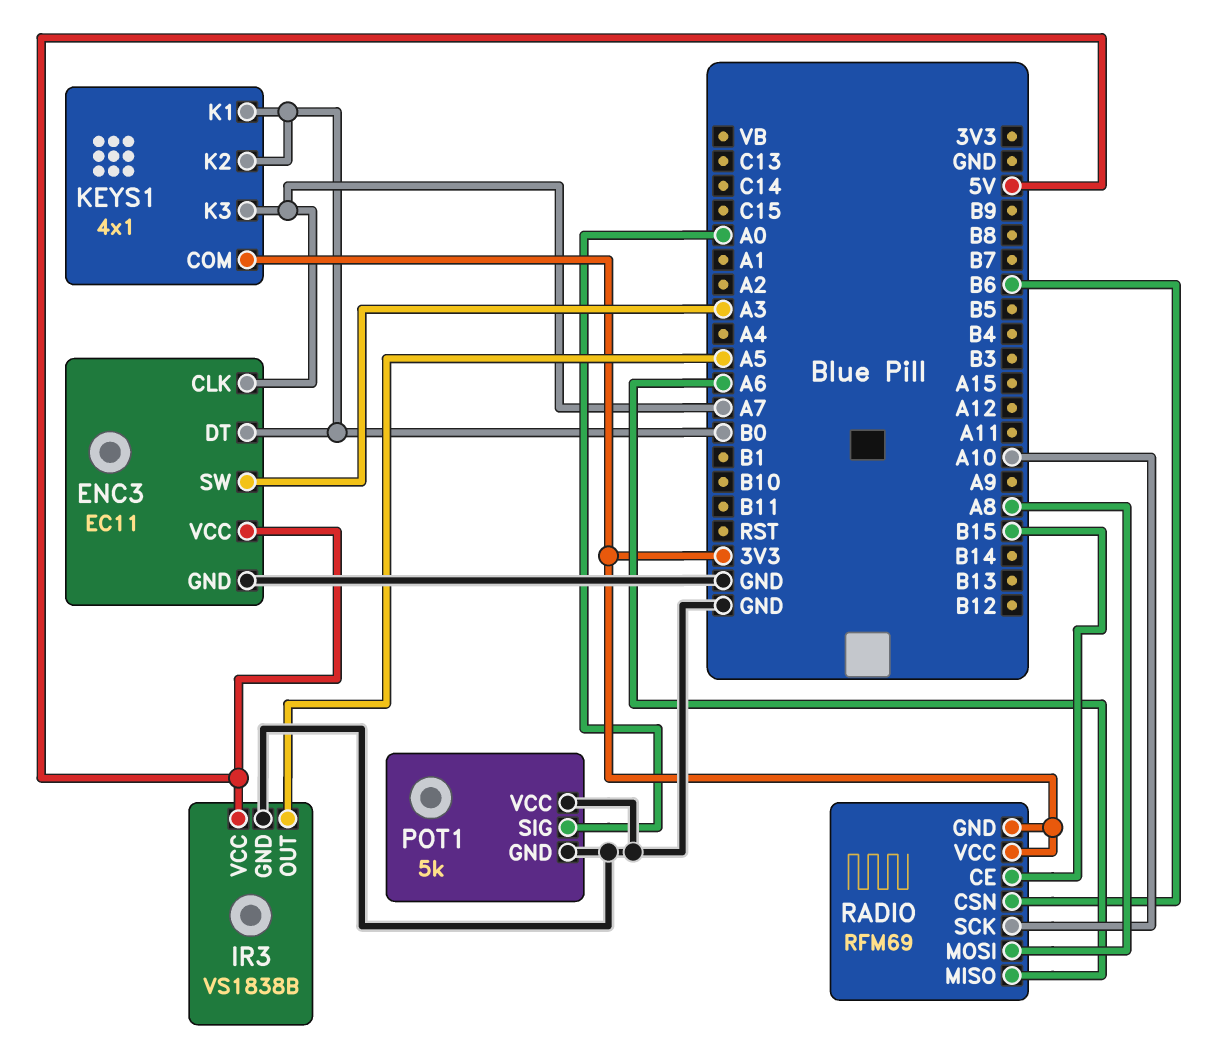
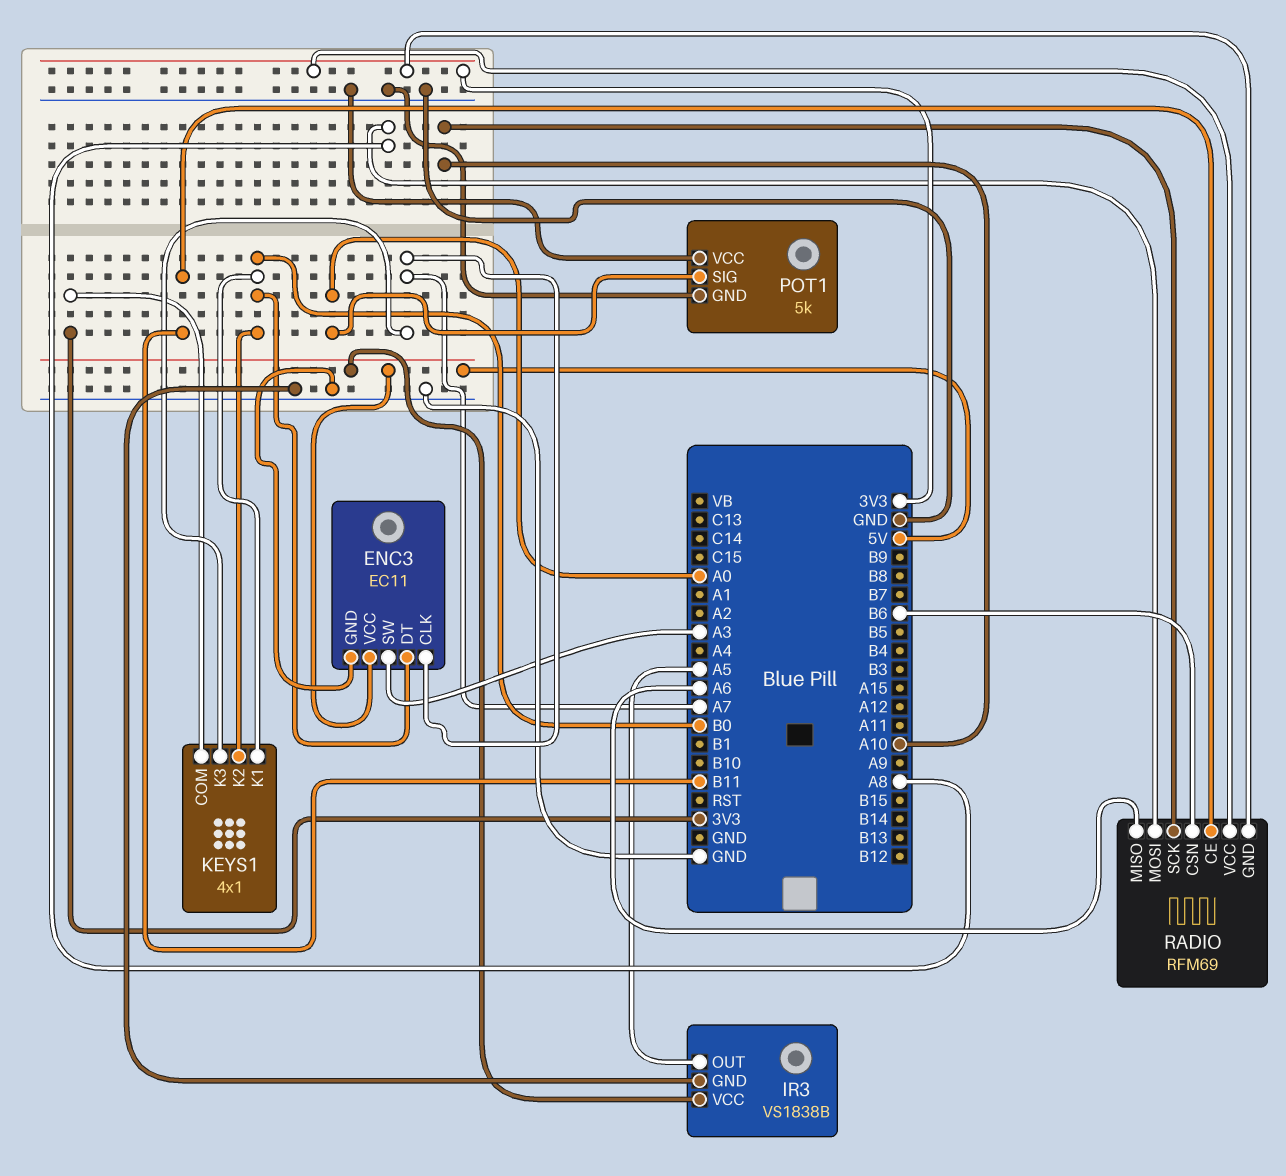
RADIO pin CE: B15 -> B11

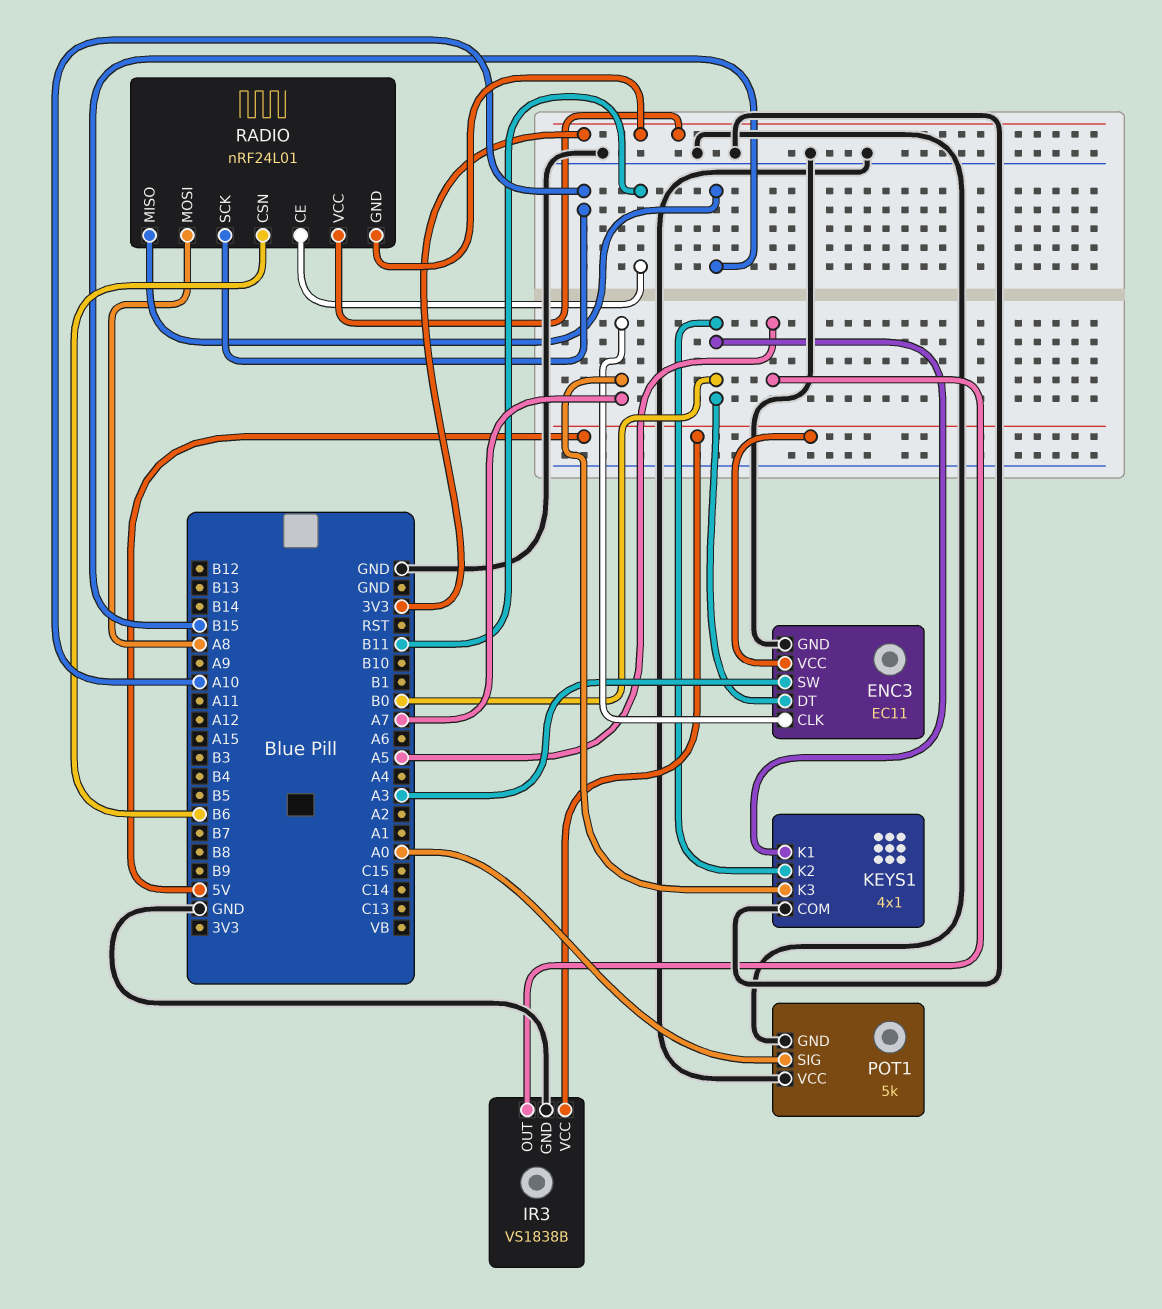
KEYS1 pin COM: 3V3 -> GND
RADIO: RFM69 -> nRF24L01
RADIO pin MISO: A6 -> B15

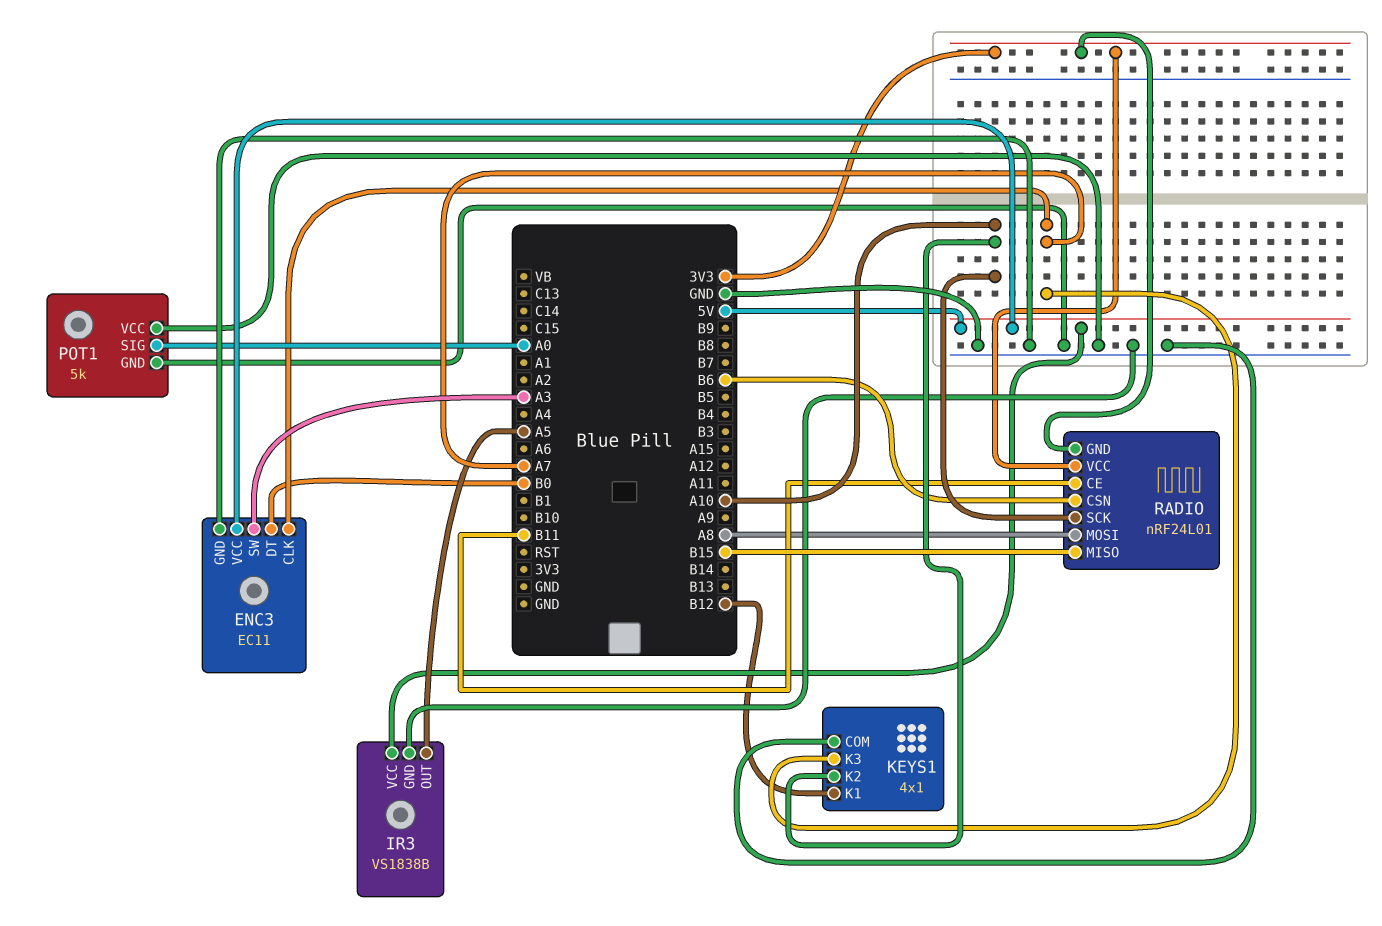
KEYS1 pin K1: B0 -> B12
KEYS1 pin K2: B0 -> A10

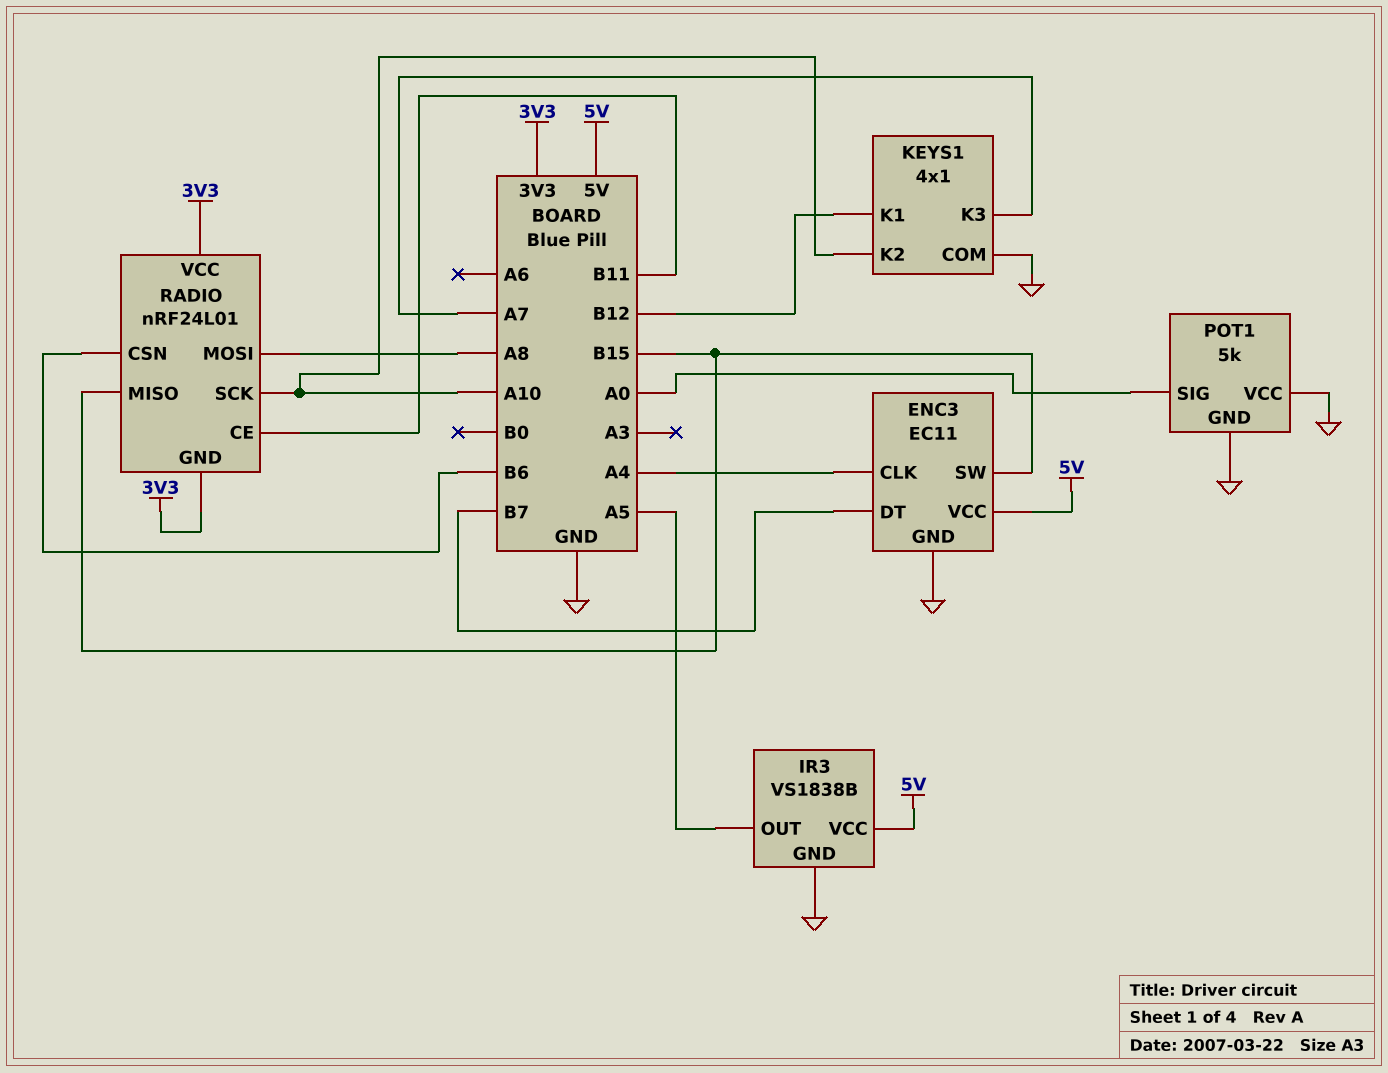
ENC3 pin CLK: A7 -> A4
ENC3 pin DT: B0 -> B7
ENC3 pin SW: A3 -> B15

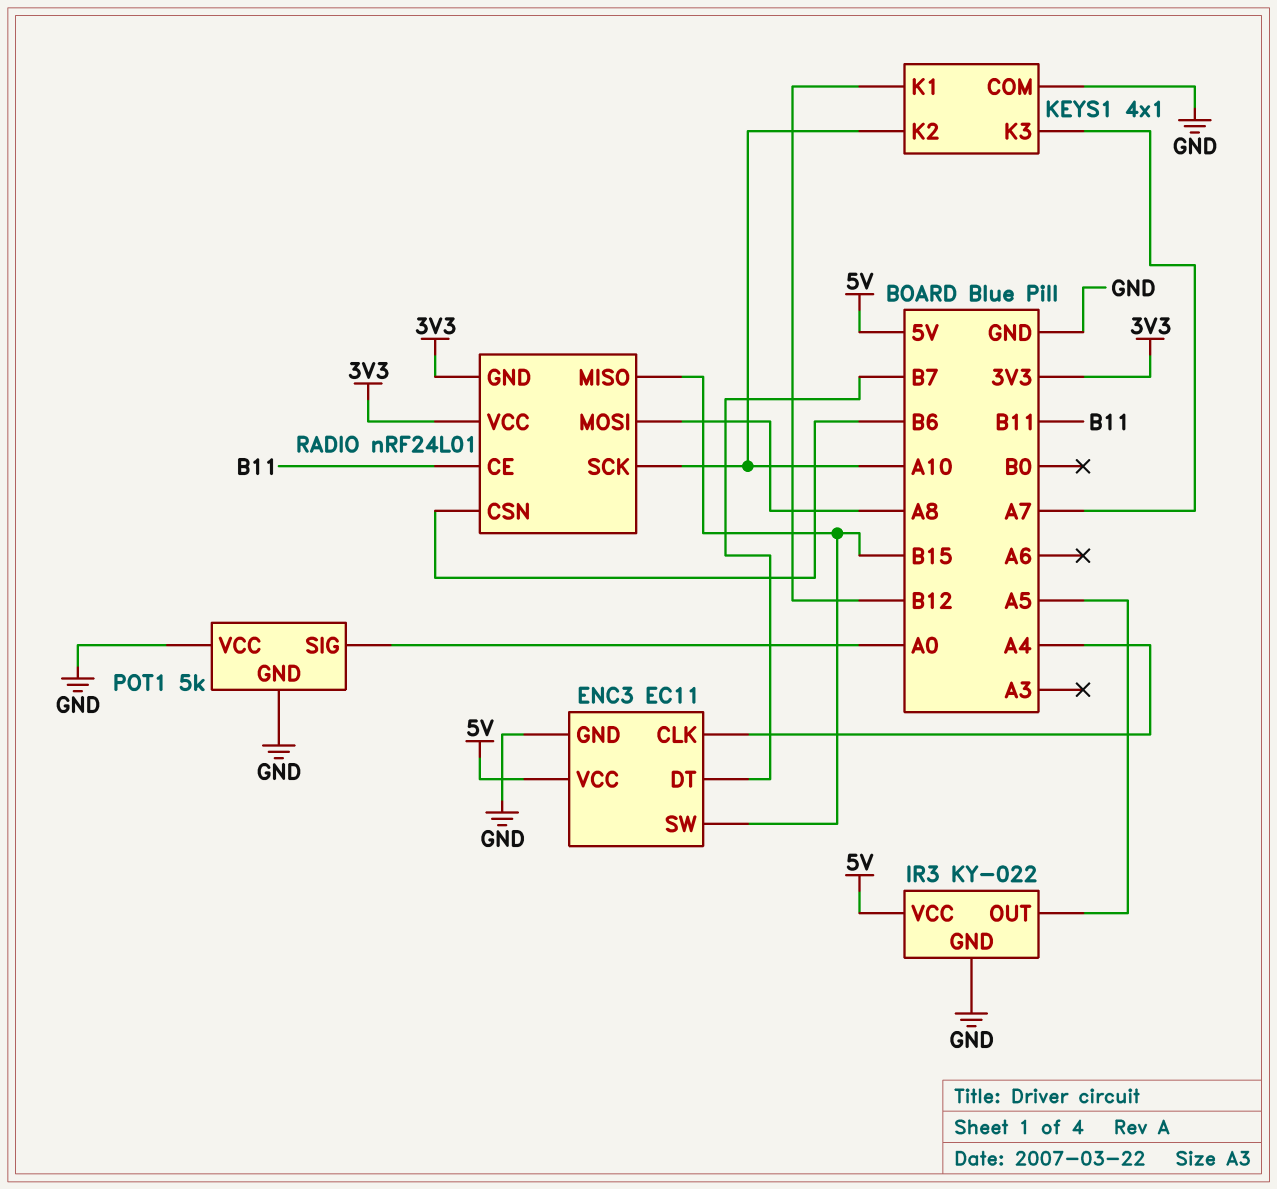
IR3: VS1838B -> KY-022

